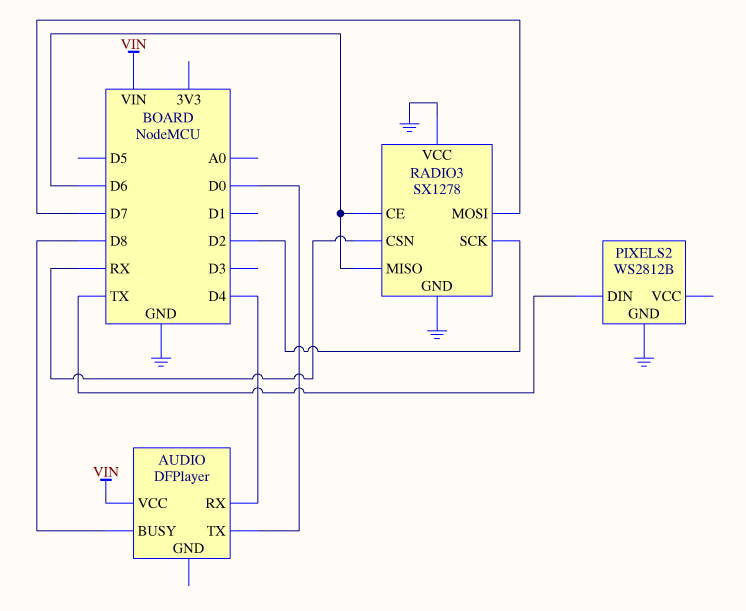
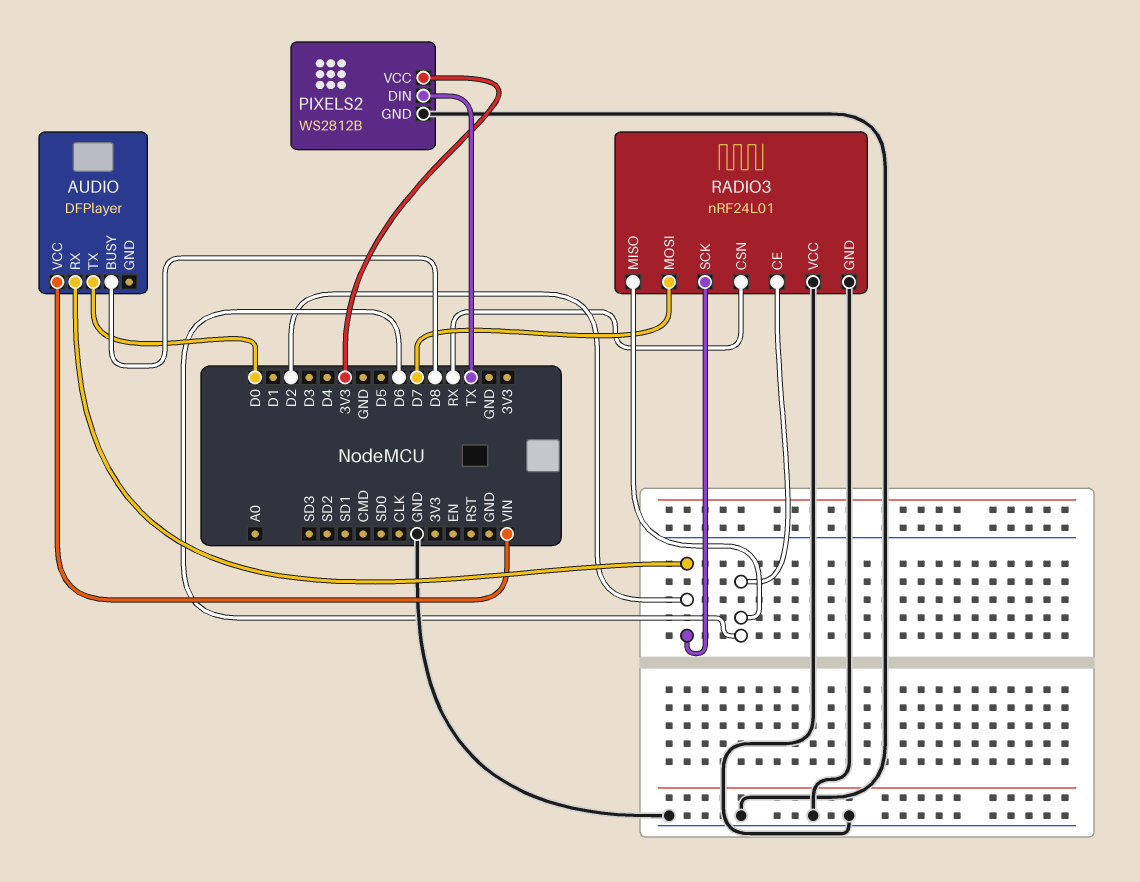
AUDIO pin RX: D4 -> D2
PIXELS2 pin VCC: none -> 3V3
RADIO3: SX1278 -> nRF24L01

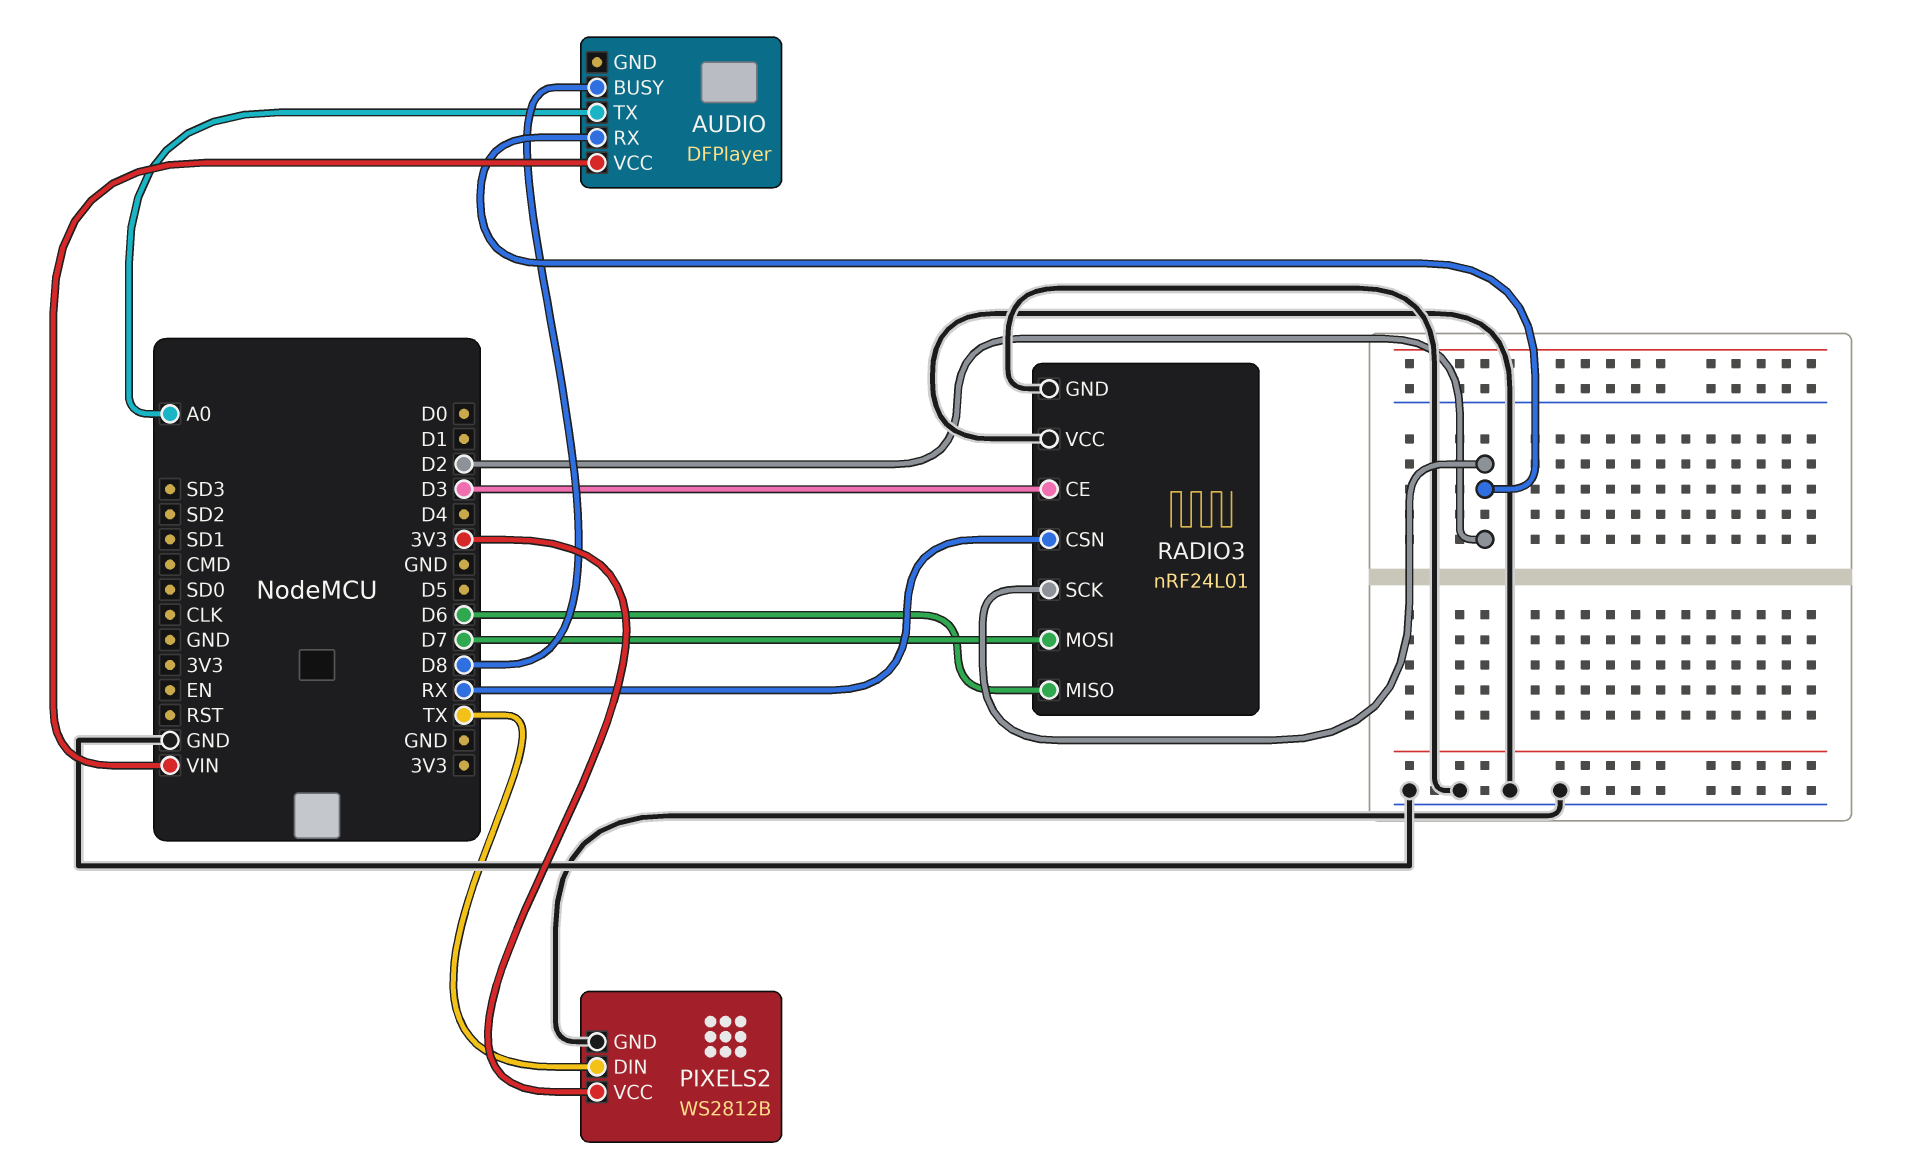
AUDIO pin TX: D0 -> A0
RADIO3 pin CE: D6 -> D3

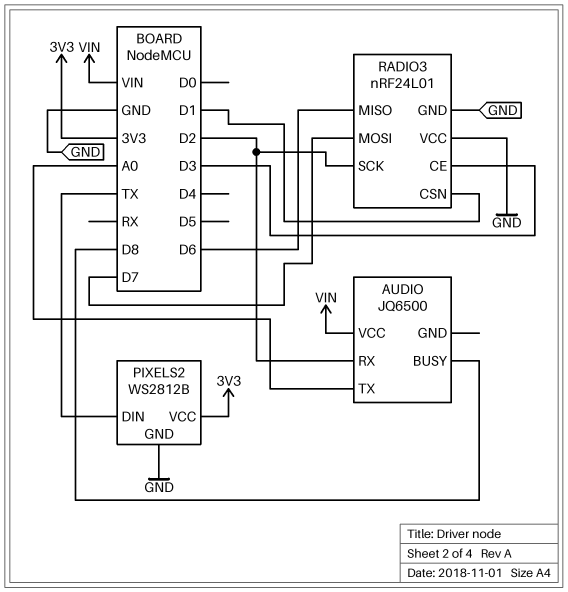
AUDIO: DFPlayer -> JQ6500
RADIO3 pin CSN: RX -> D1

